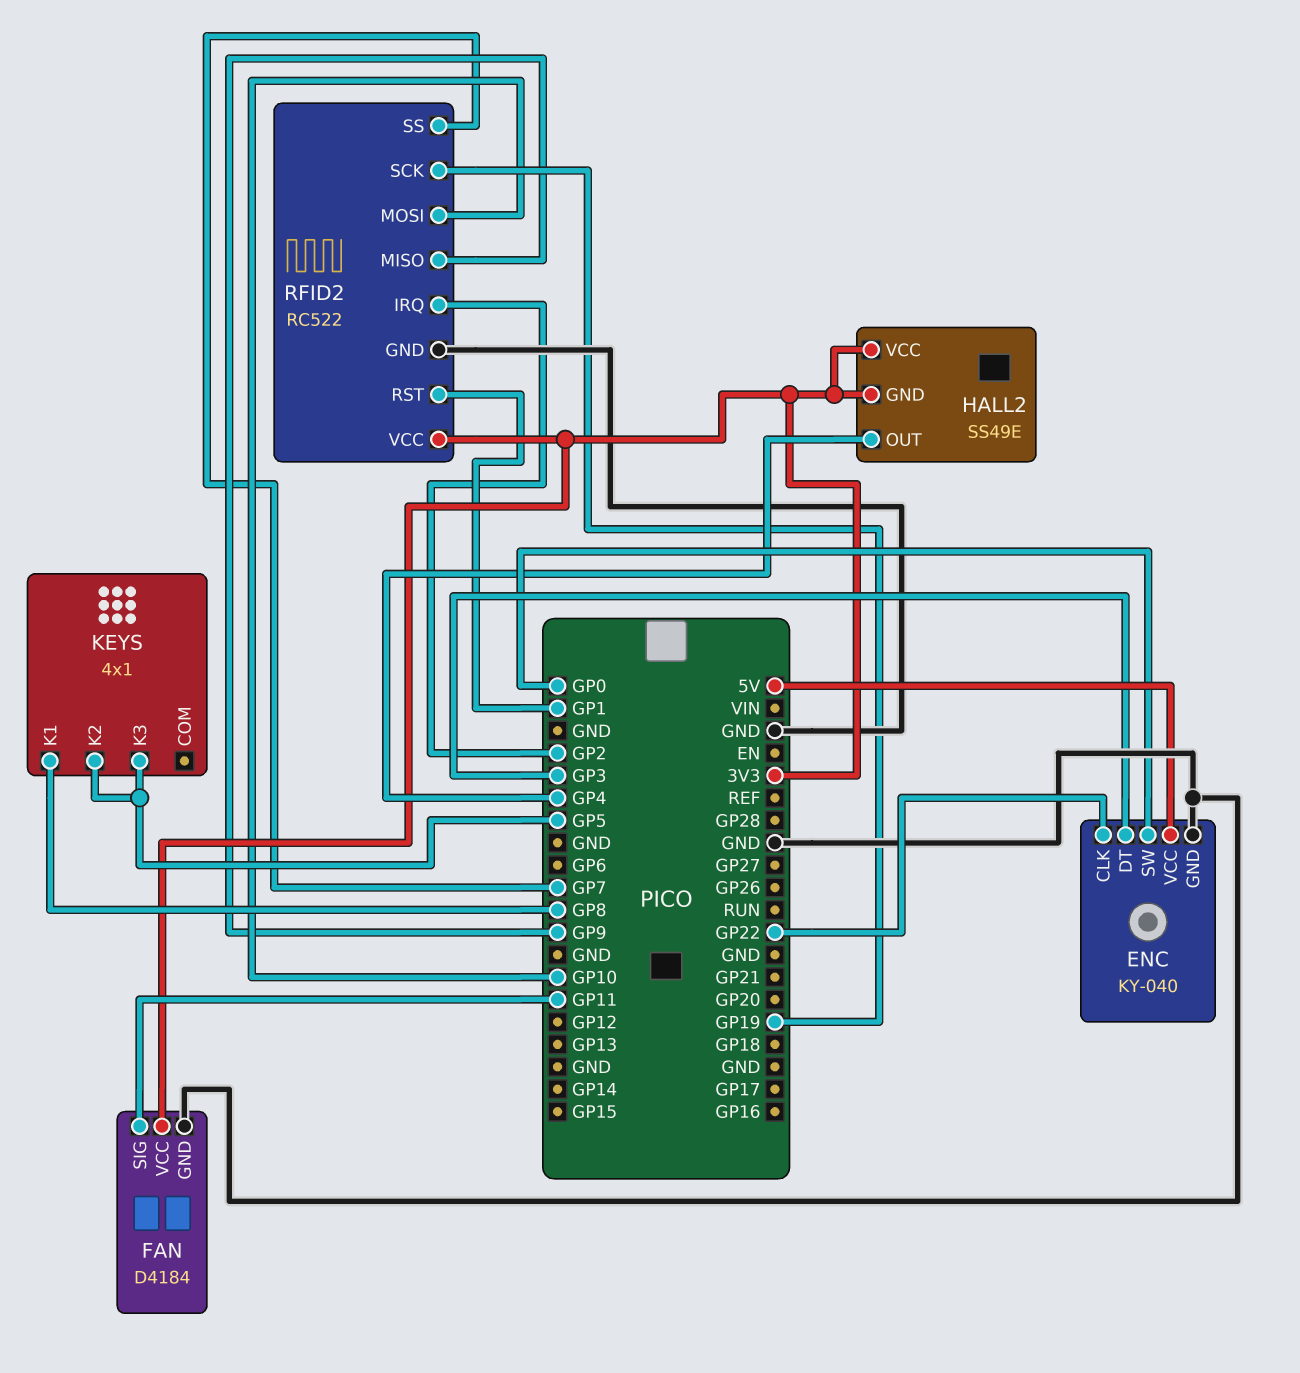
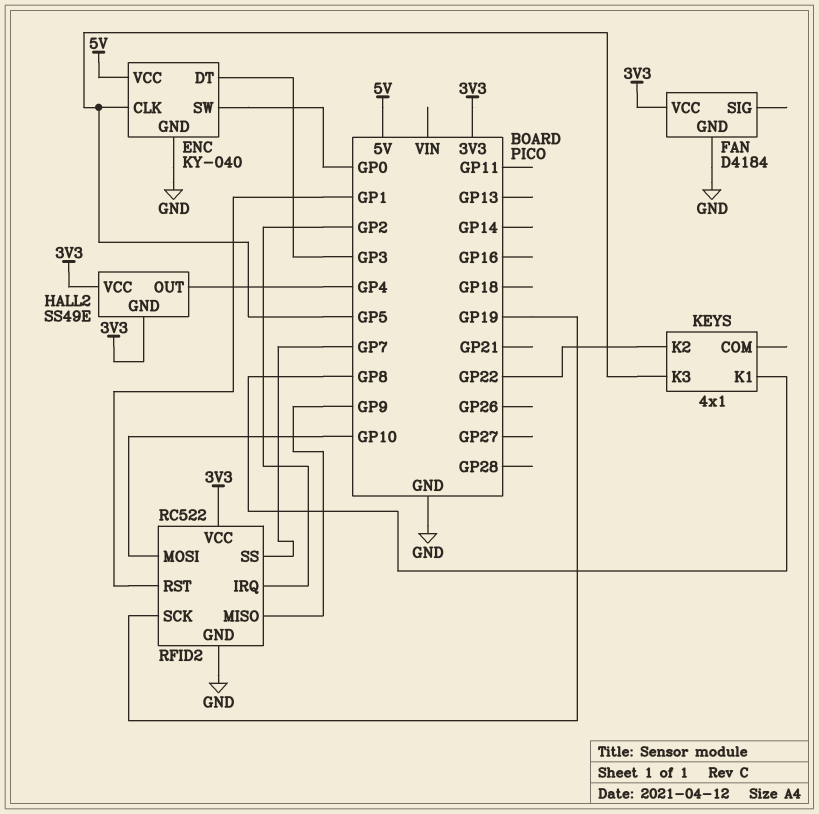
ENC pin CLK: GP22 -> GP5
FAN pin SIG: GP11 -> none
KEYS pin K2: GP5 -> GP22

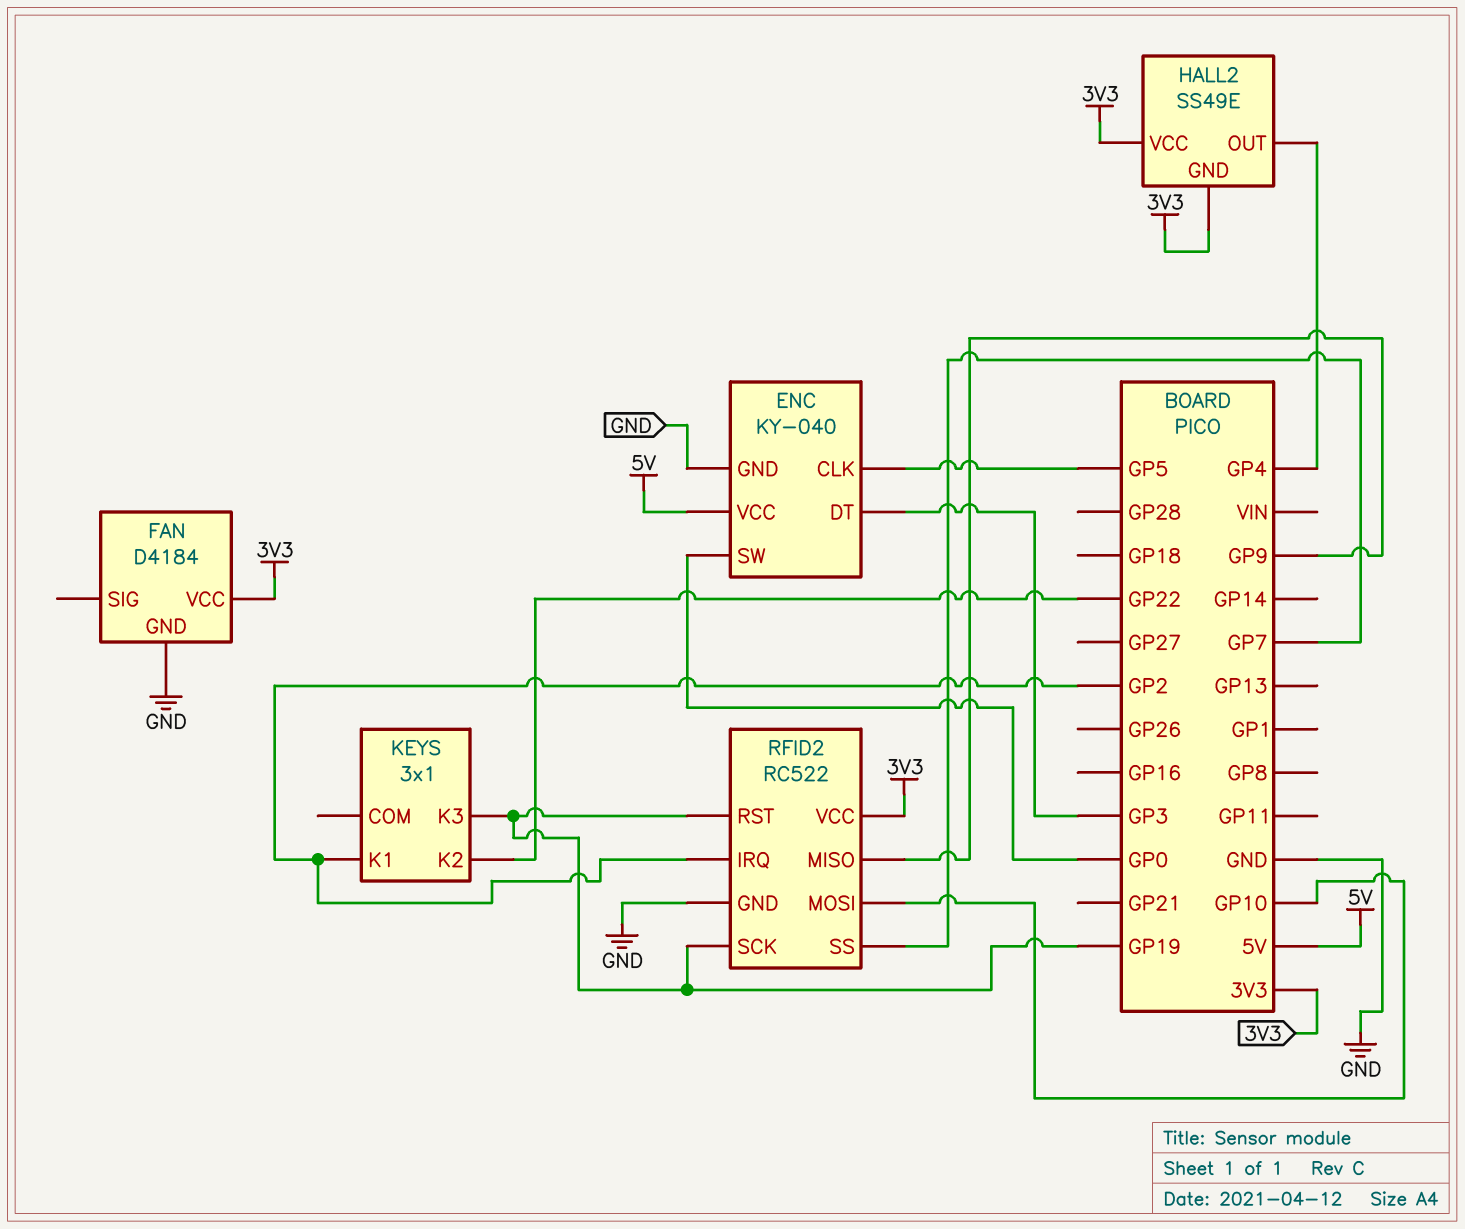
KEYS: 4x1 -> 3x1
KEYS pin K1: GP8 -> GP2
KEYS pin K3: GP5 -> GP19
RFID2 pin RST: GP1 -> GP19

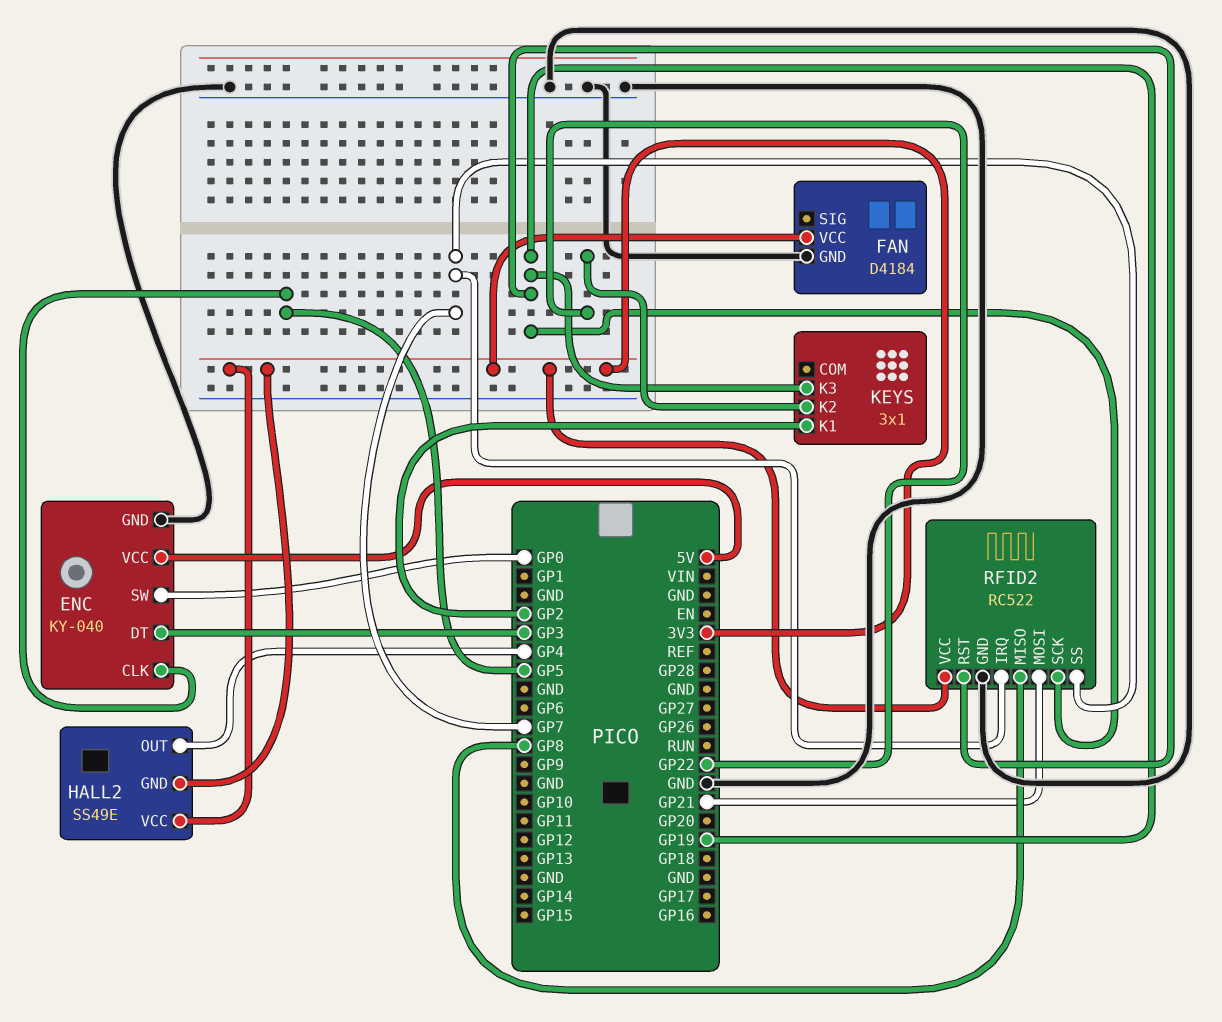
RFID2 pin IRQ: GP2 -> GP7
RFID2 pin MISO: GP9 -> GP8
RFID2 pin MOSI: GP10 -> GP21

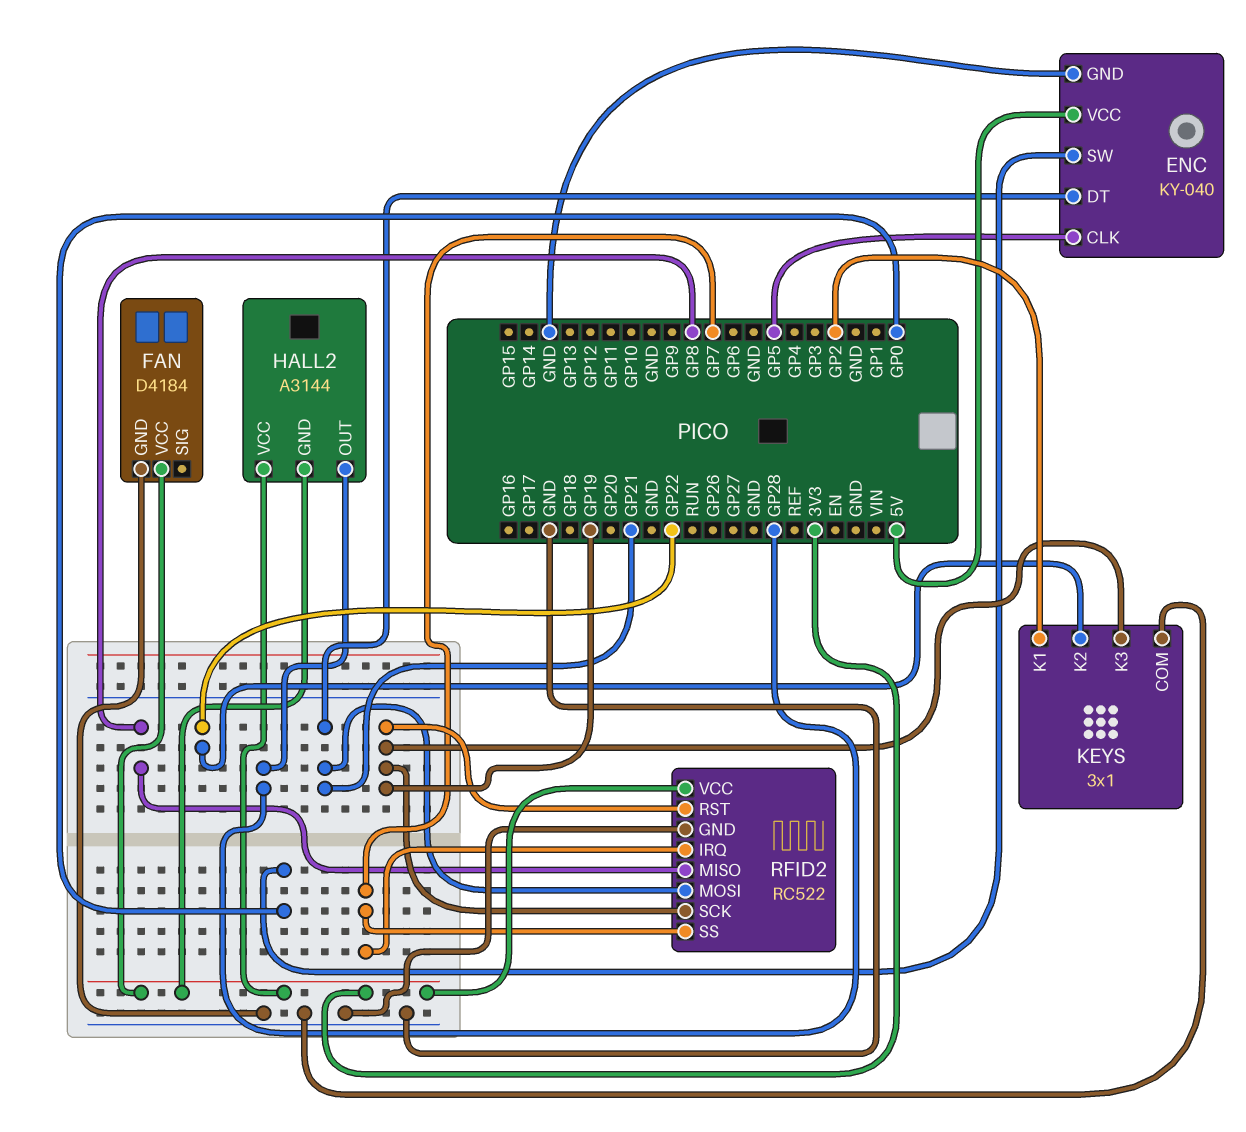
ENC pin DT: GP3 -> GP21
HALL2: SS49E -> A3144
HALL2 pin OUT: GP4 -> GP28
KEYS pin COM: none -> GND

